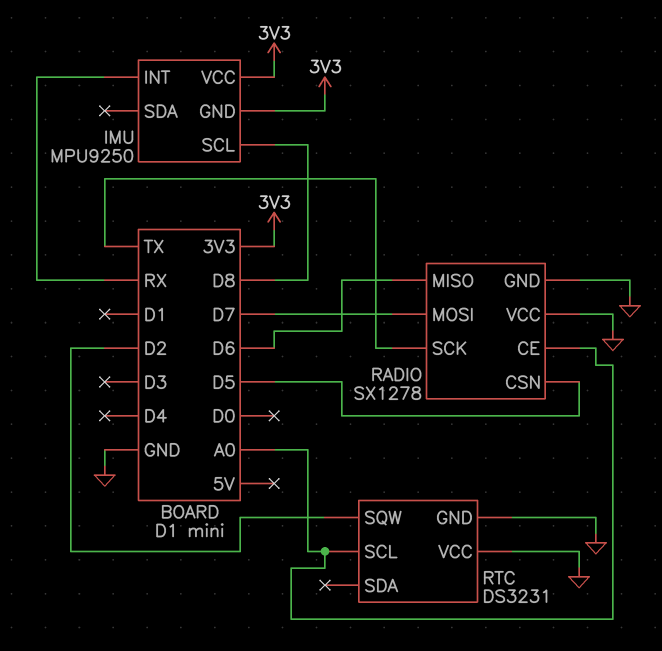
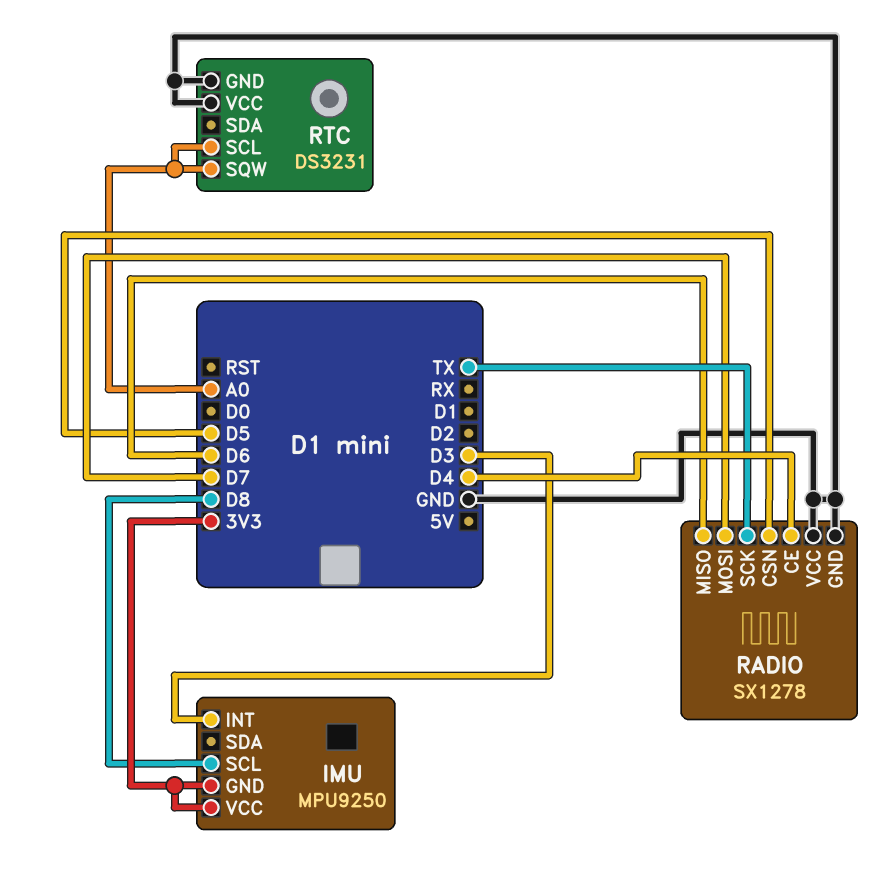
IMU pin INT: RX -> D3
RADIO pin CE: A0 -> D4
RTC pin SQW: D2 -> A0

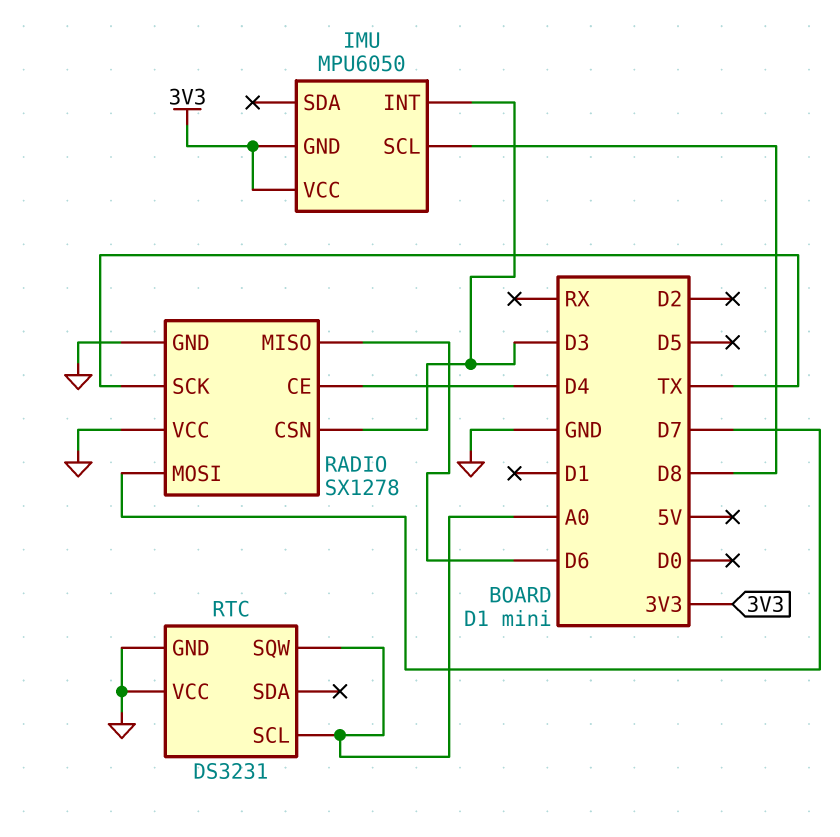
IMU: MPU9250 -> MPU6050
RADIO pin CSN: D5 -> D3

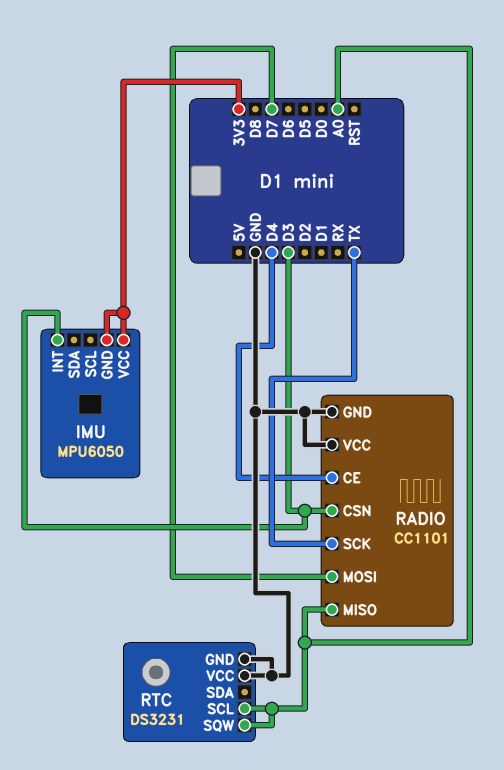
IMU pin SCL: D8 -> none
RADIO: SX1278 -> CC1101
RADIO pin MISO: D6 -> A0

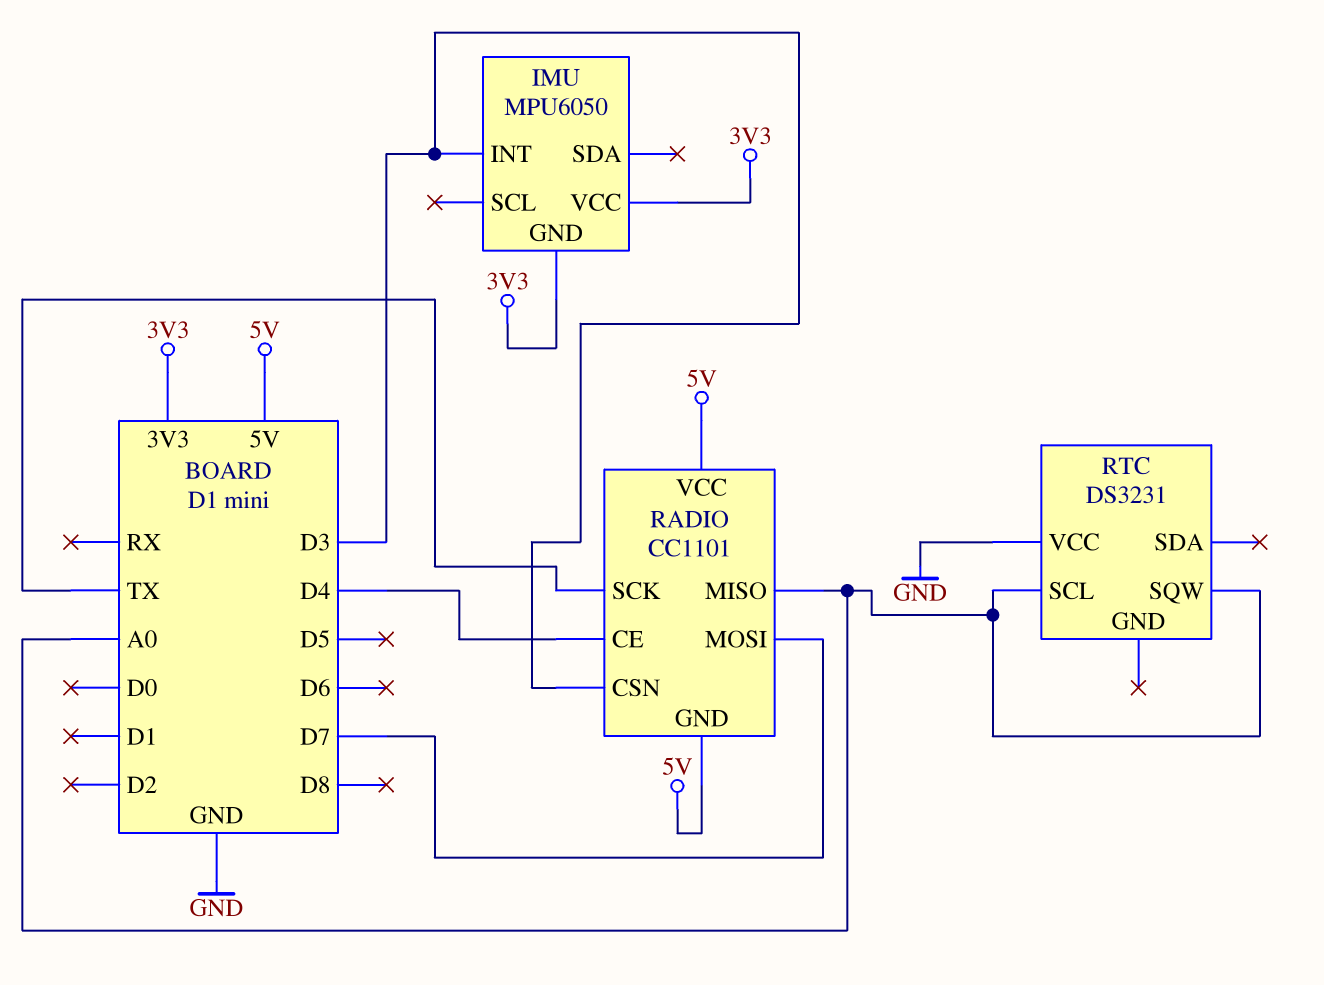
RADIO pin GND: GND -> 5V
RADIO pin VCC: GND -> 5V
RTC pin GND: GND -> none

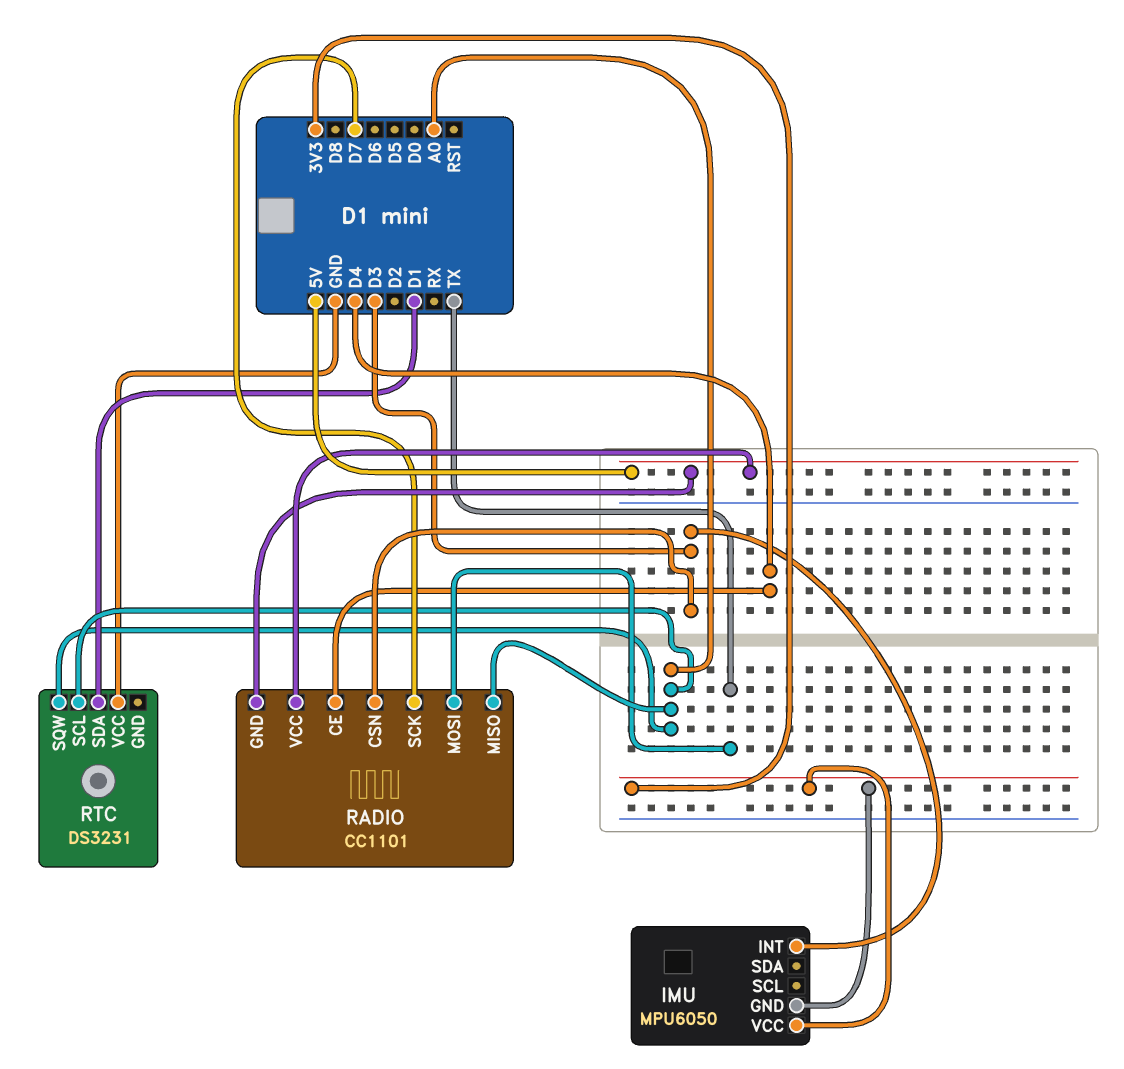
RADIO pin MOSI: D7 -> TX
RADIO pin SCK: TX -> D7
RTC pin SDA: none -> D1

